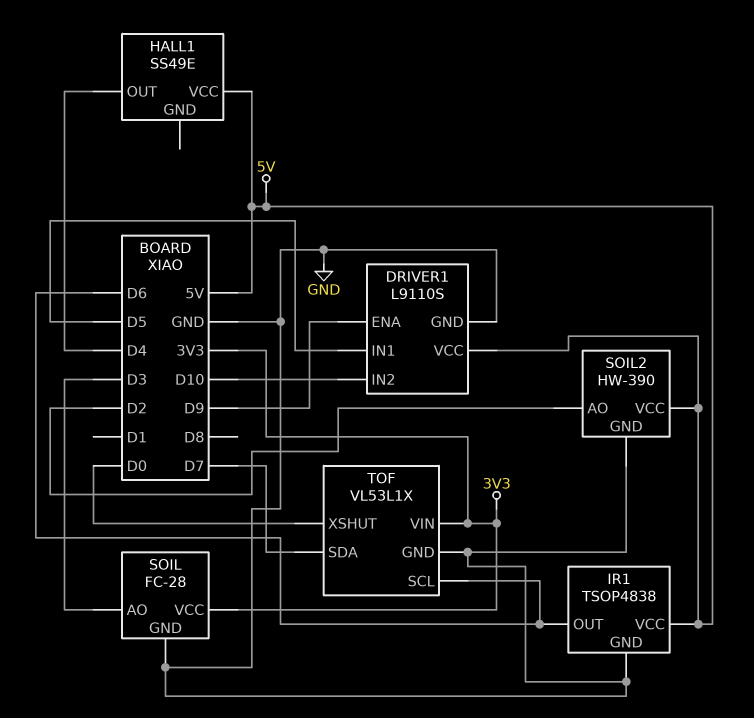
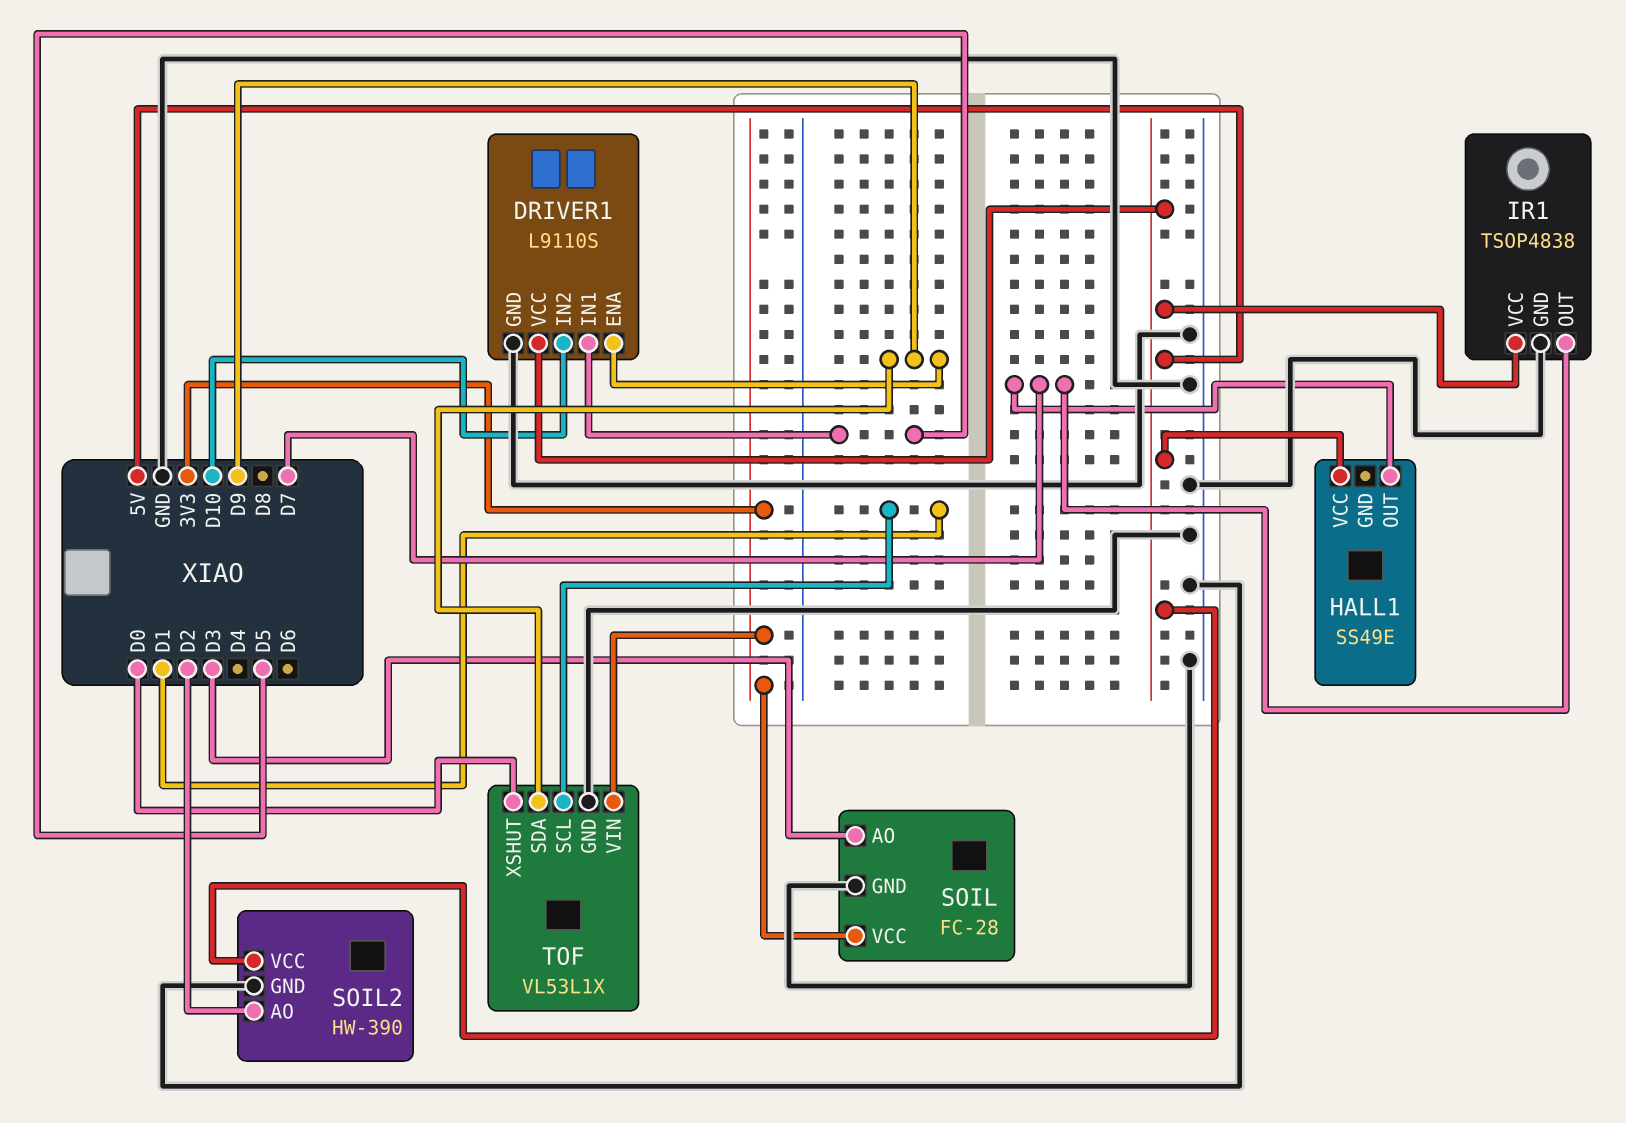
HALL1 pin OUT: D4 -> D7
IR1 pin OUT: D6 -> D7
TOF pin SCL: D6 -> D1
TOF pin SDA: D7 -> D9

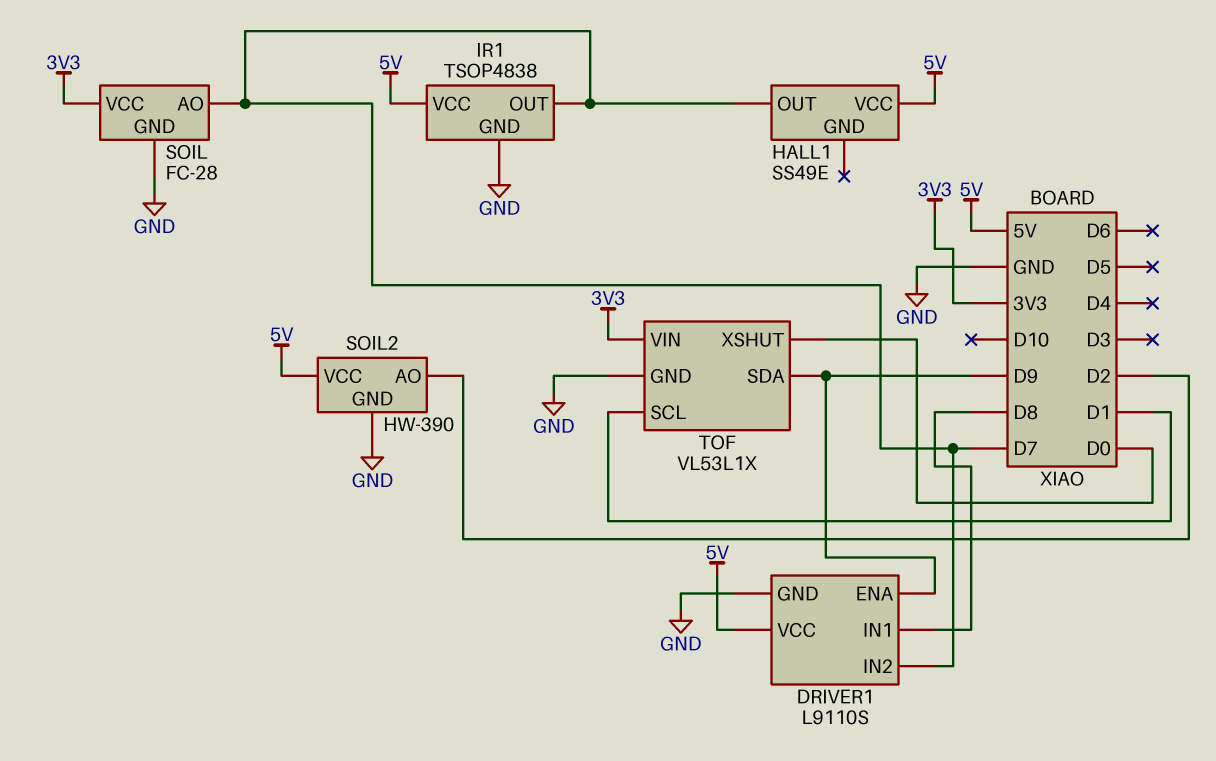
DRIVER1 pin IN1: D5 -> D8
DRIVER1 pin IN2: D10 -> D7
SOIL pin AO: D3 -> D7

